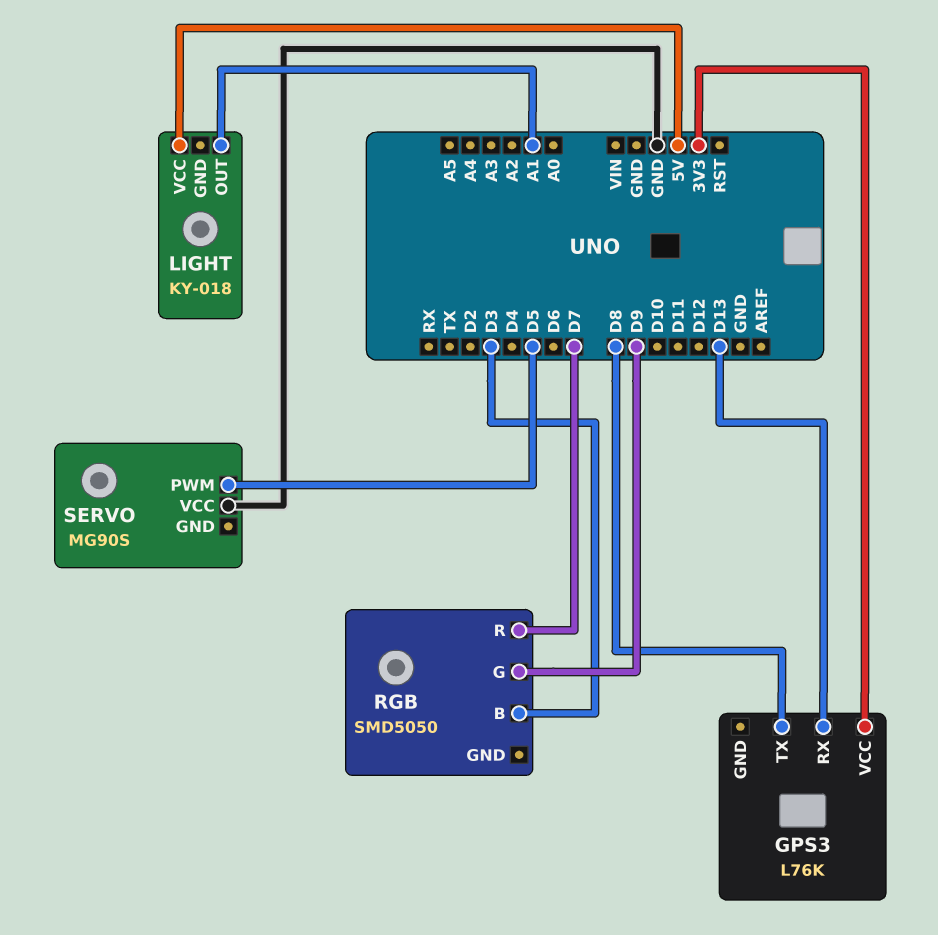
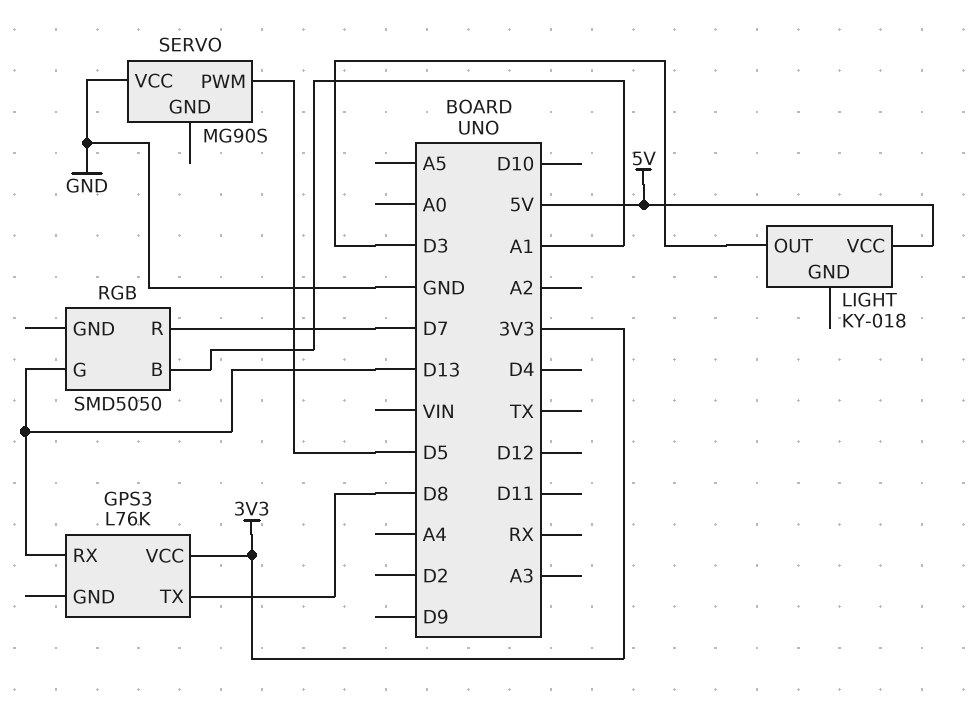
LIGHT pin OUT: A1 -> D3
RGB pin B: D3 -> A1
RGB pin G: D9 -> D13

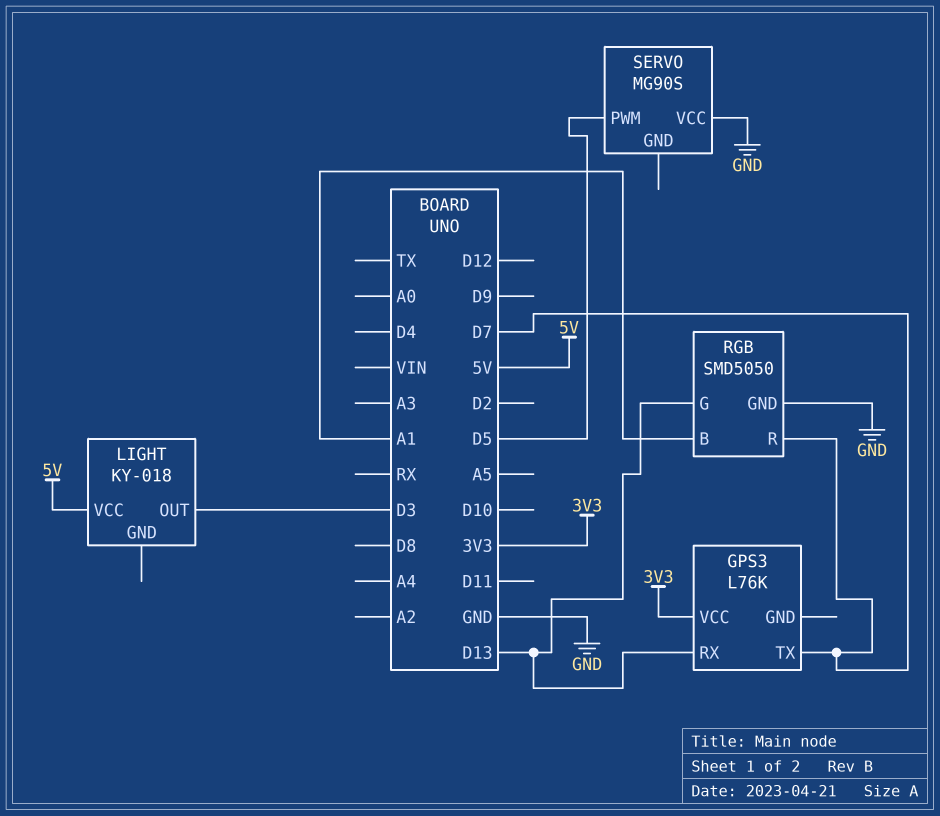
GPS3 pin TX: D8 -> D7
RGB pin GND: none -> GND

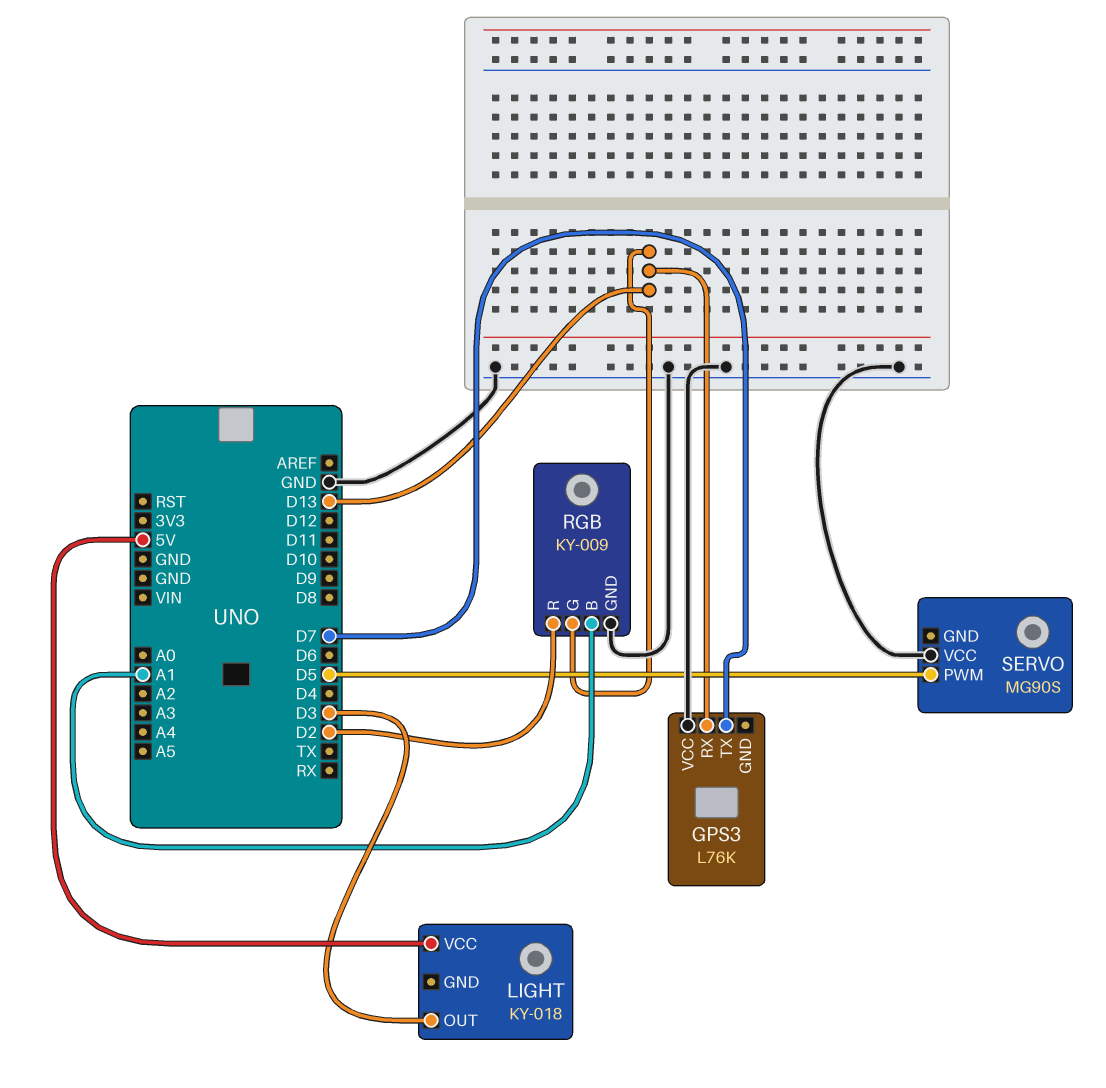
GPS3 pin VCC: 3V3 -> GND
RGB: SMD5050 -> KY-009
RGB pin R: D7 -> D2

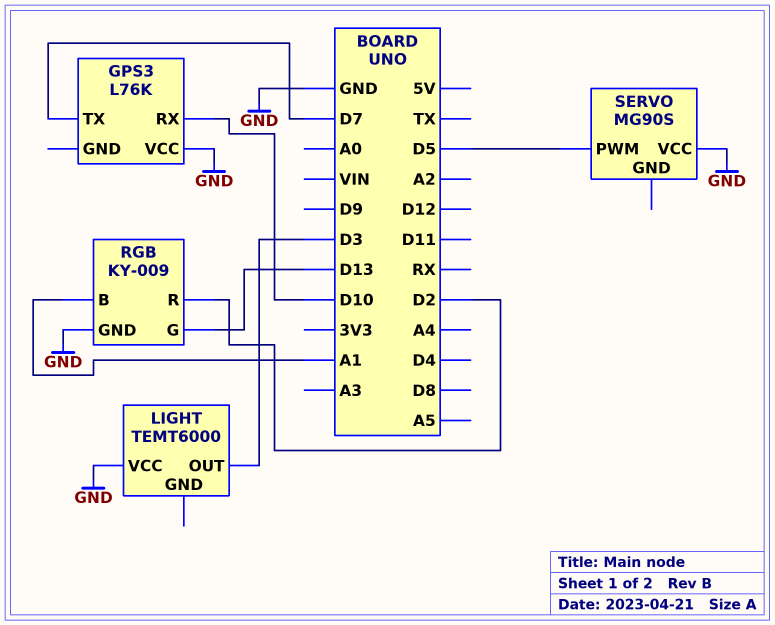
GPS3 pin RX: D13 -> D10
LIGHT: KY-018 -> TEMT6000
LIGHT pin VCC: 5V -> GND

